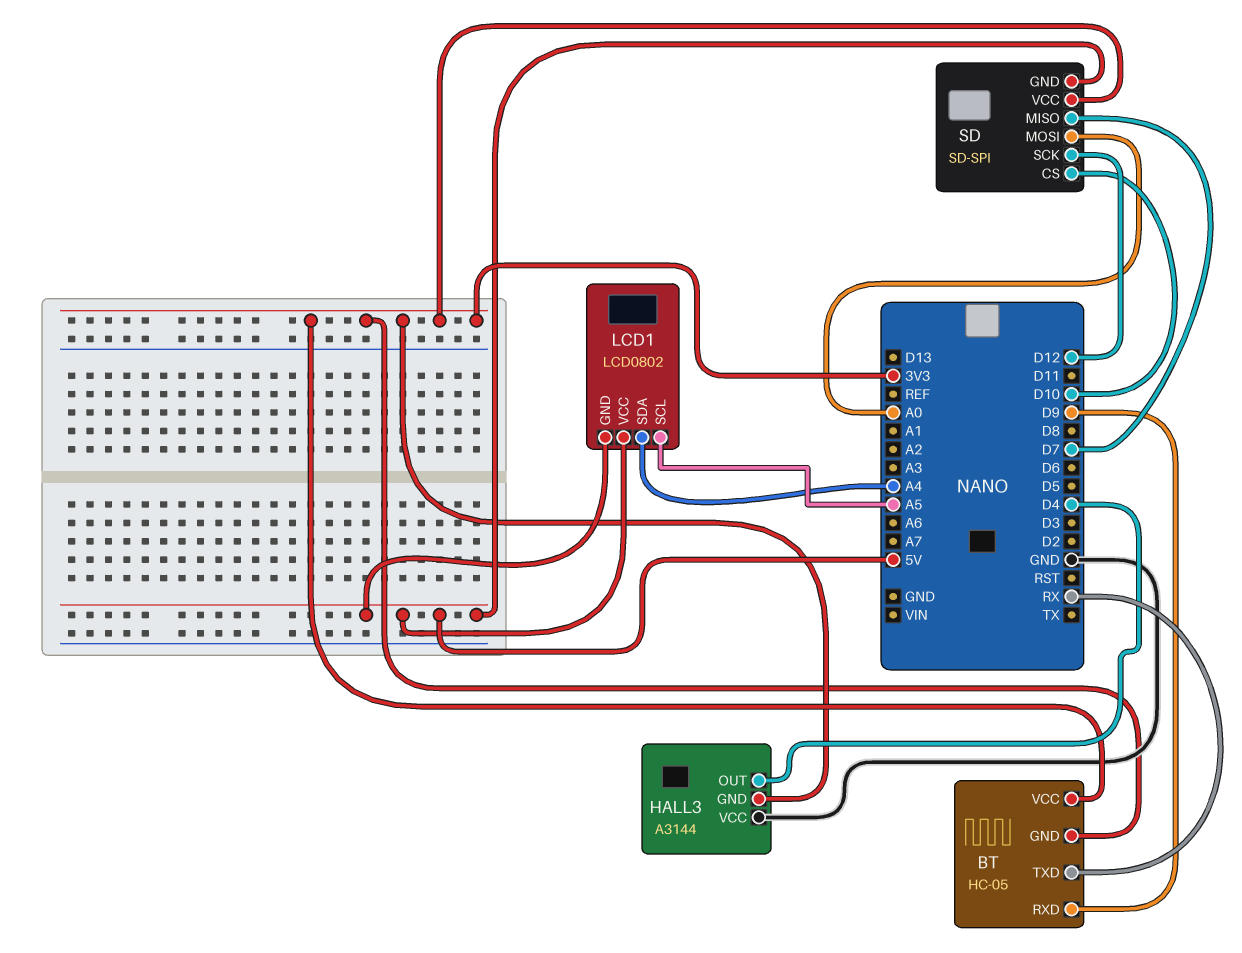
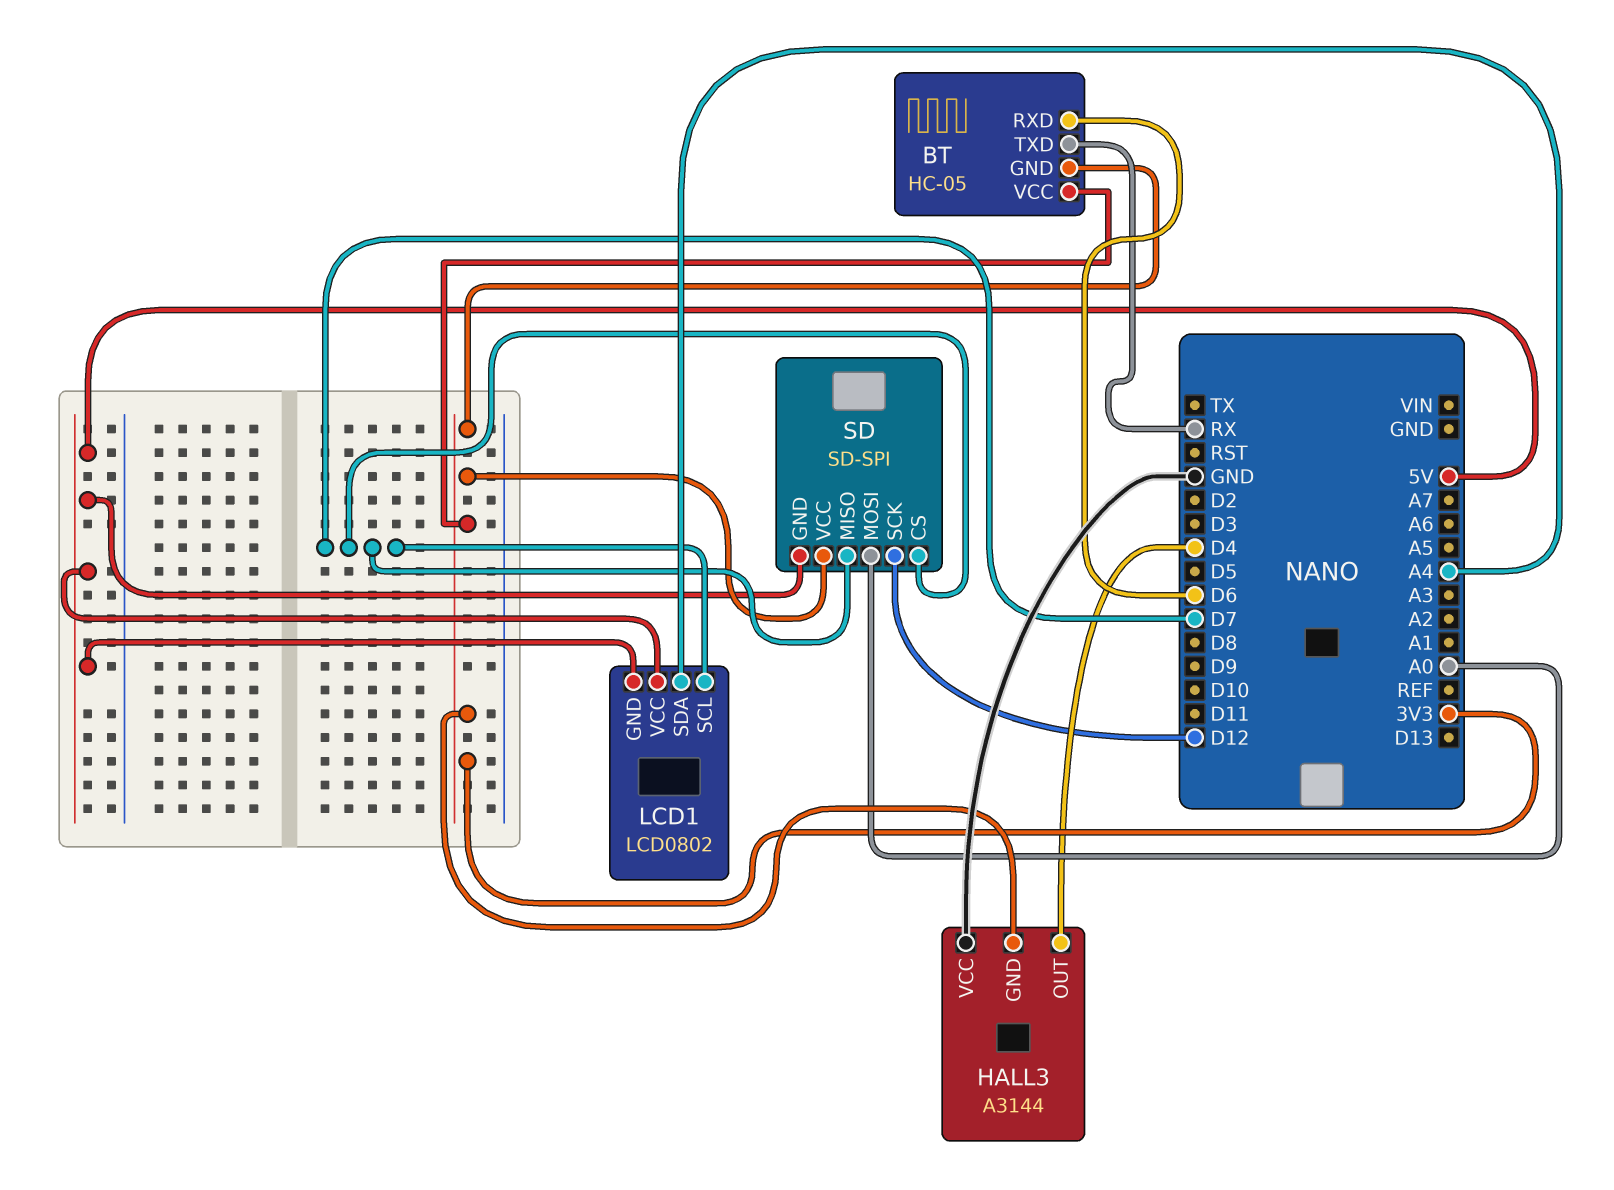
BT pin RXD: D9 -> D6
LCD1 pin SCL: A5 -> D7
SD pin CS: D10 -> D7

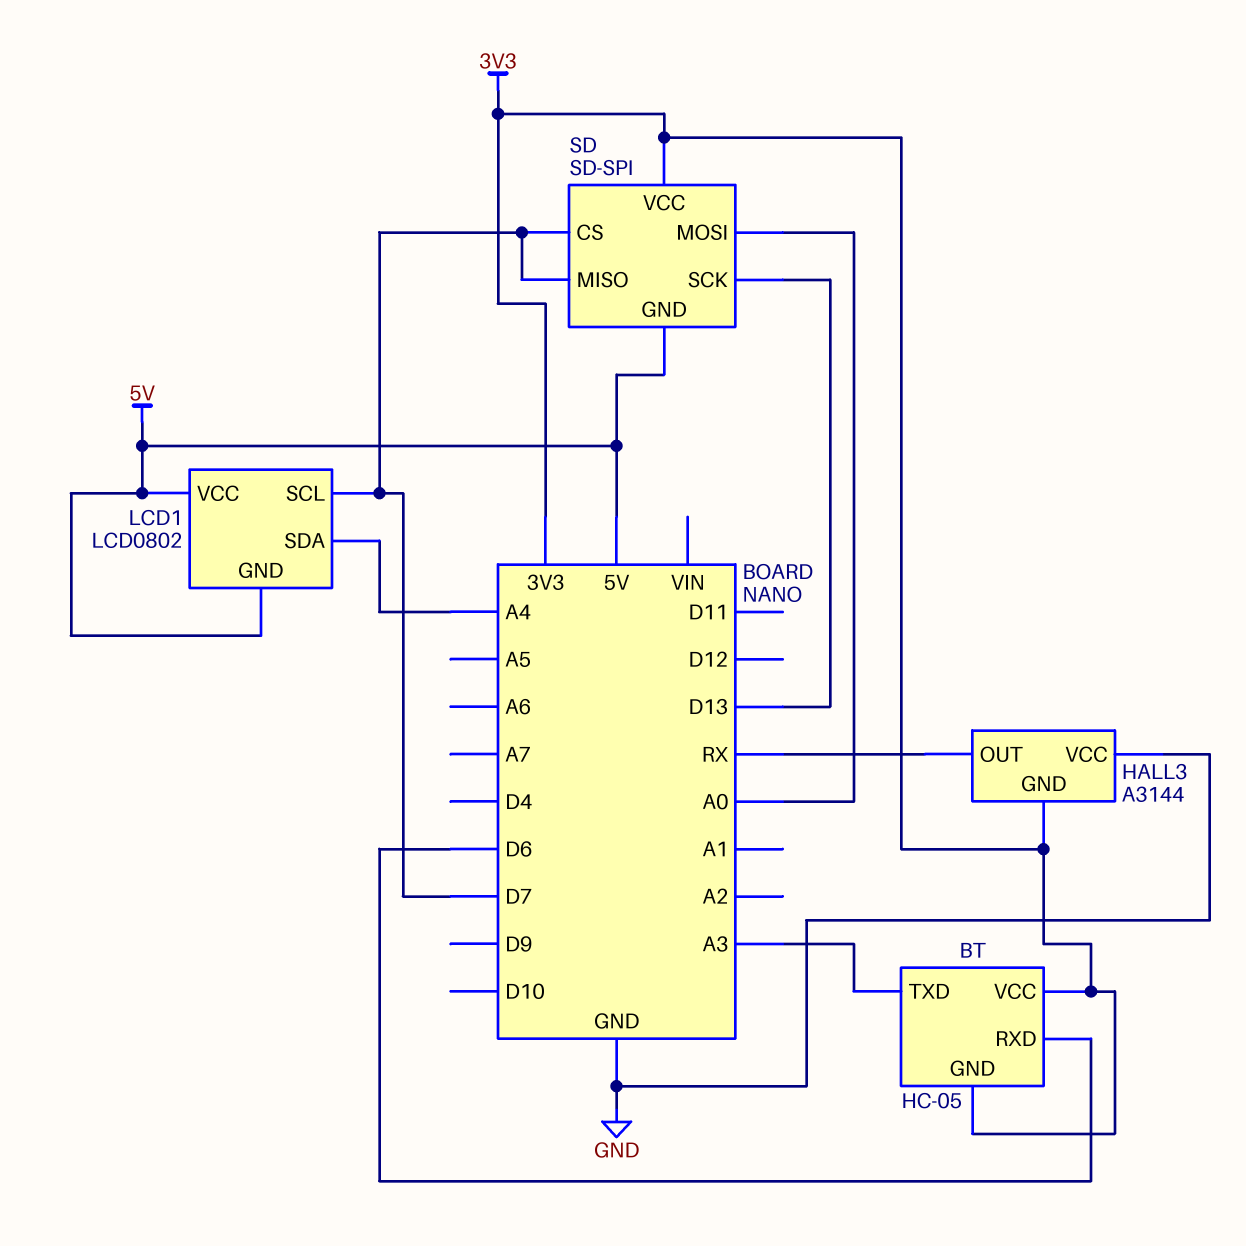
BT pin TXD: RX -> A3
HALL3 pin OUT: D4 -> RX
SD pin SCK: D12 -> D13

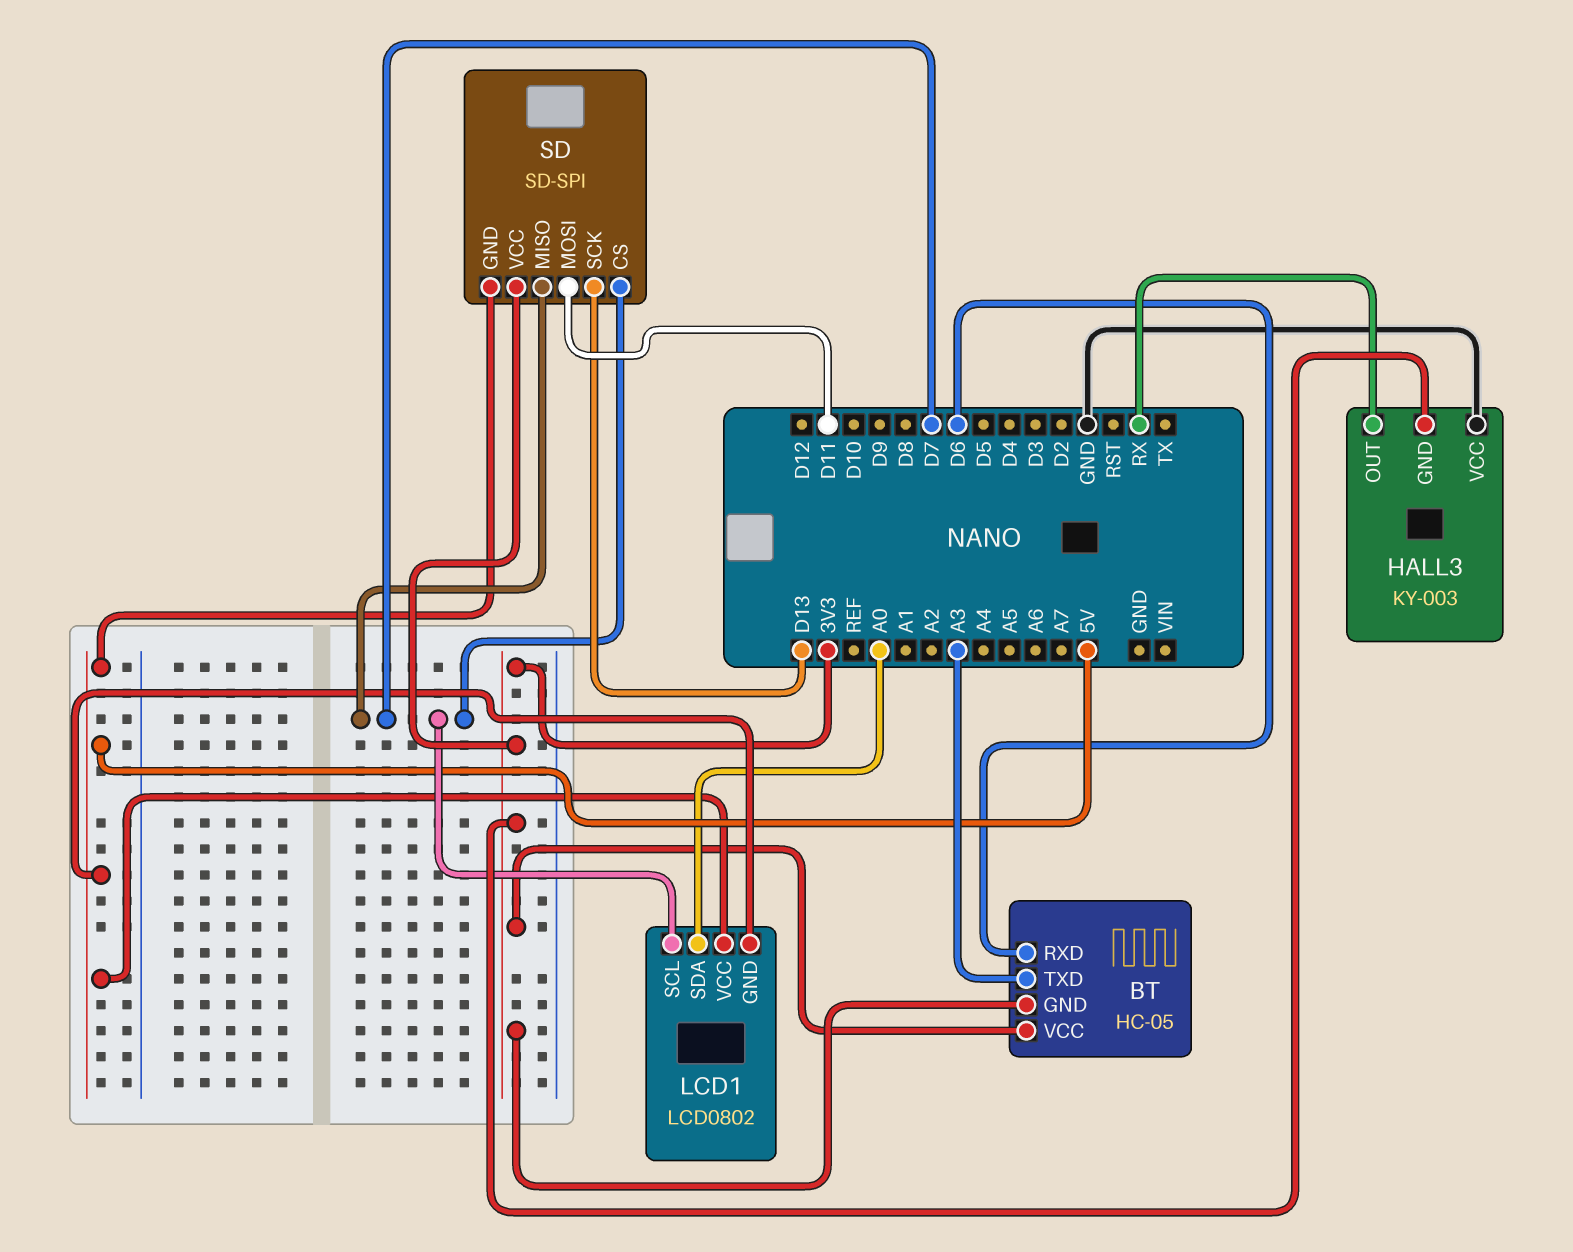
HALL3: A3144 -> KY-003
LCD1 pin SDA: A4 -> A0
SD pin MOSI: A0 -> D11

